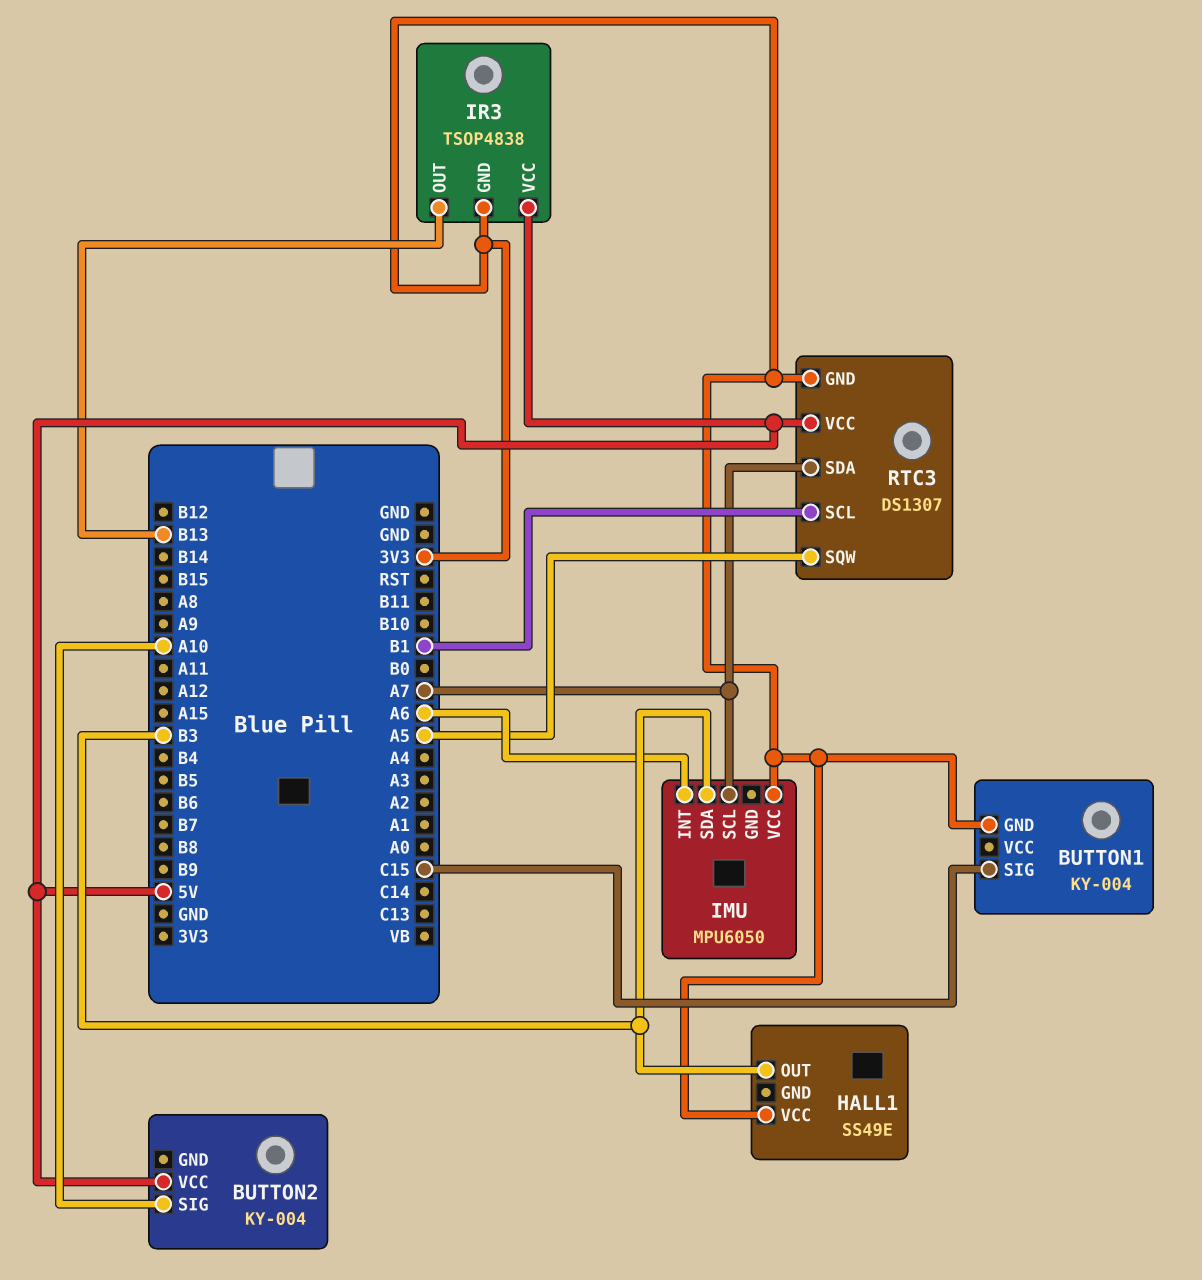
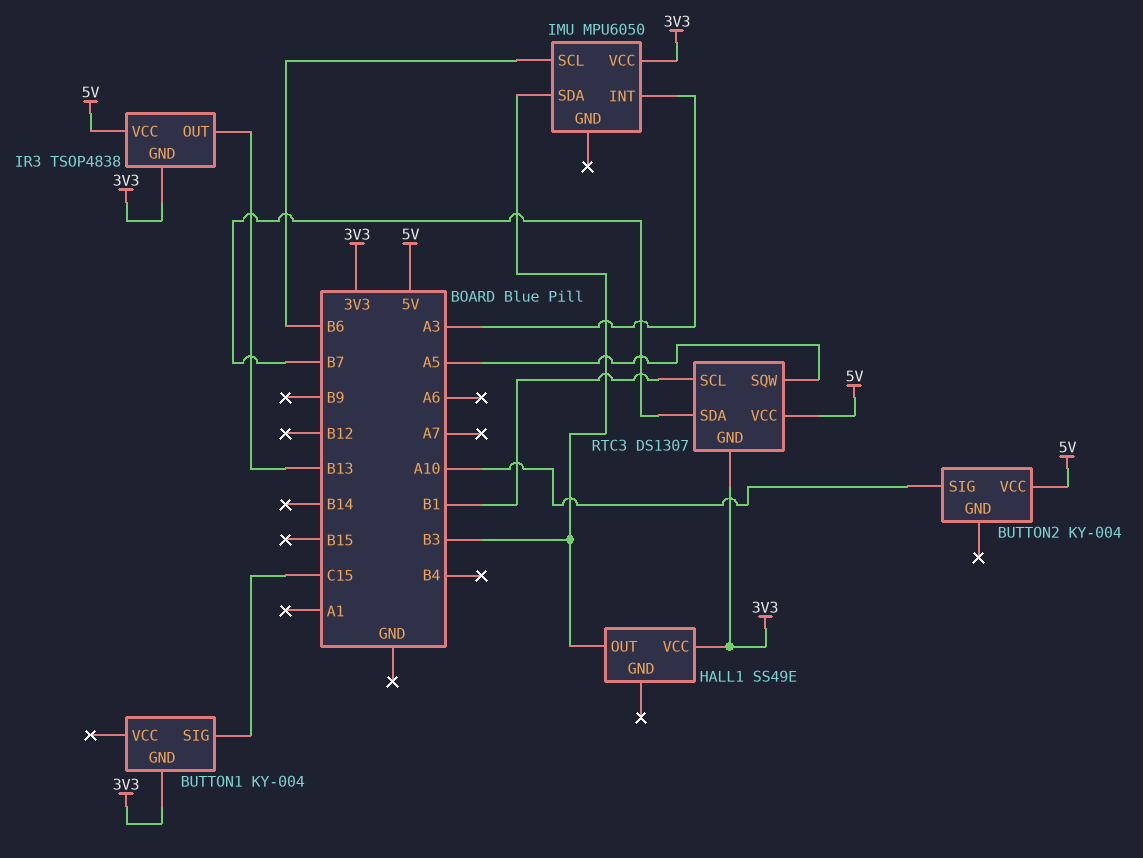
IMU pin INT: A6 -> A3
IMU pin SCL: A7 -> B6
RTC3 pin SDA: A7 -> B7

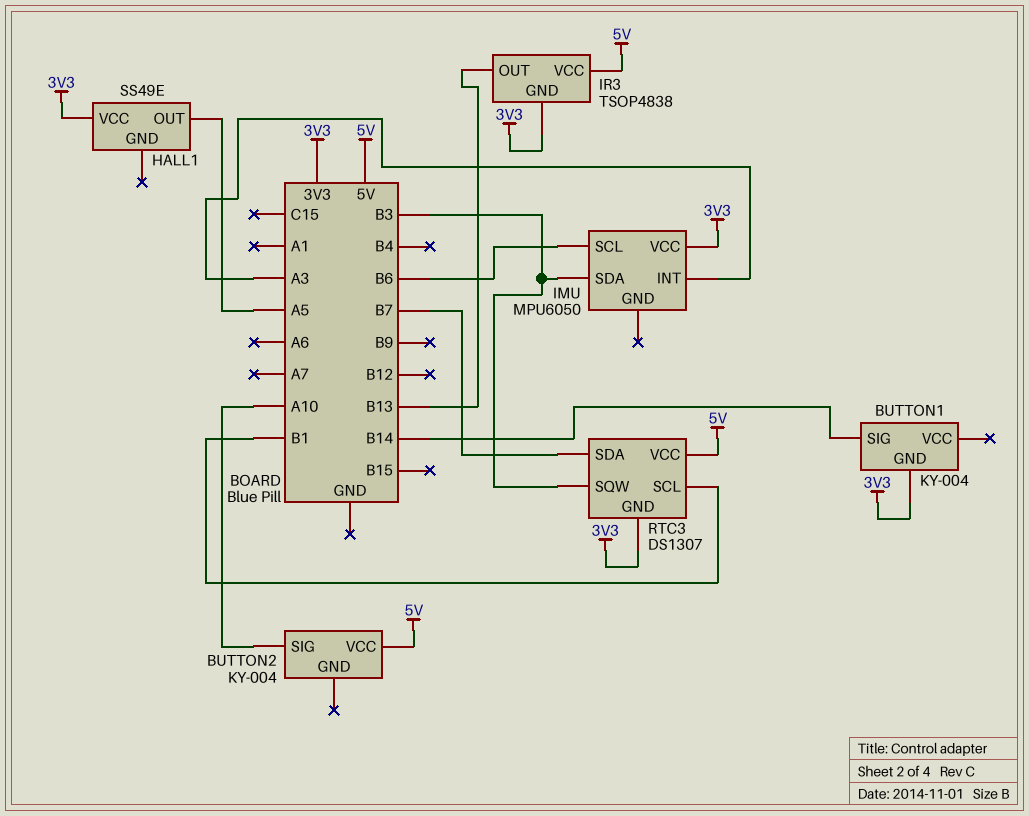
BUTTON1 pin SIG: C15 -> B14
HALL1 pin OUT: B3 -> A5
RTC3 pin SQW: A5 -> B3

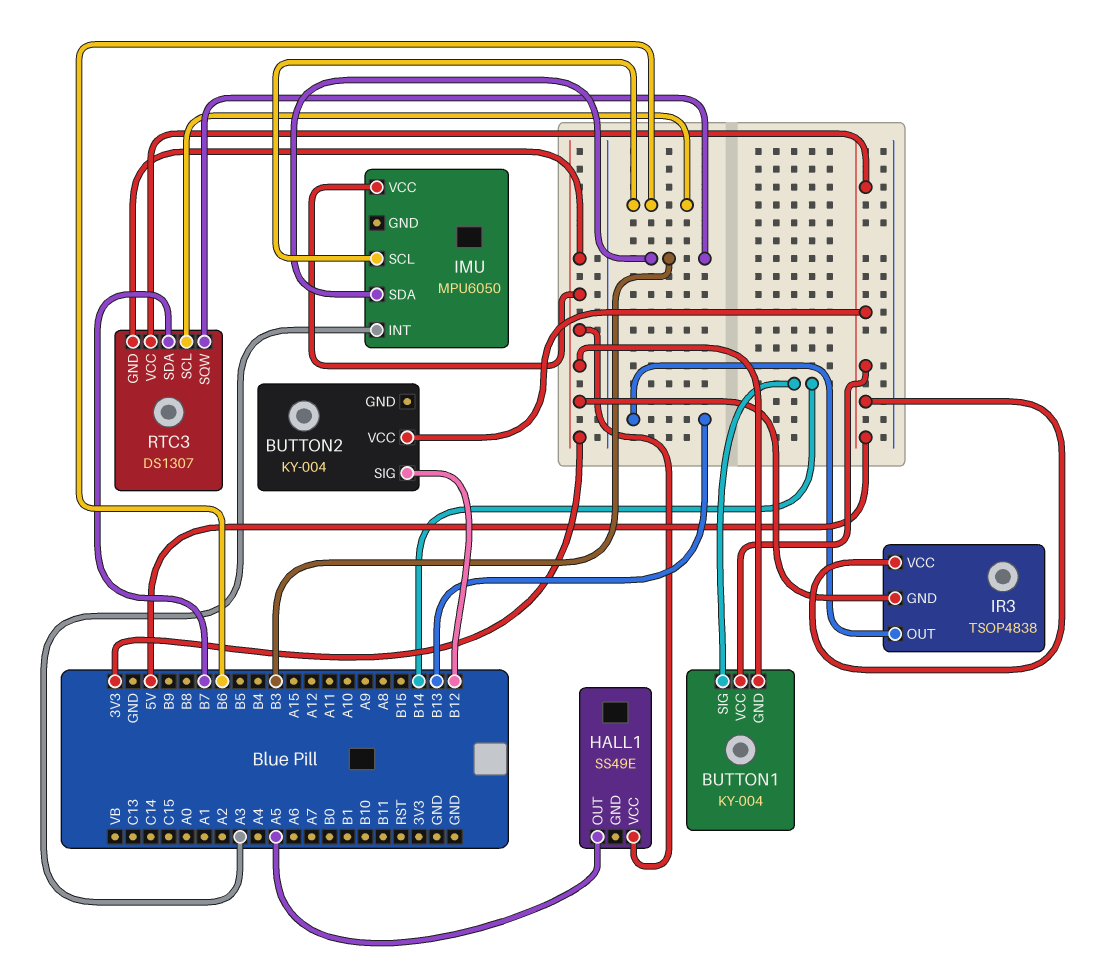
BUTTON1 pin VCC: none -> 5V
BUTTON2 pin SIG: A10 -> B12
RTC3 pin SCL: B1 -> B6

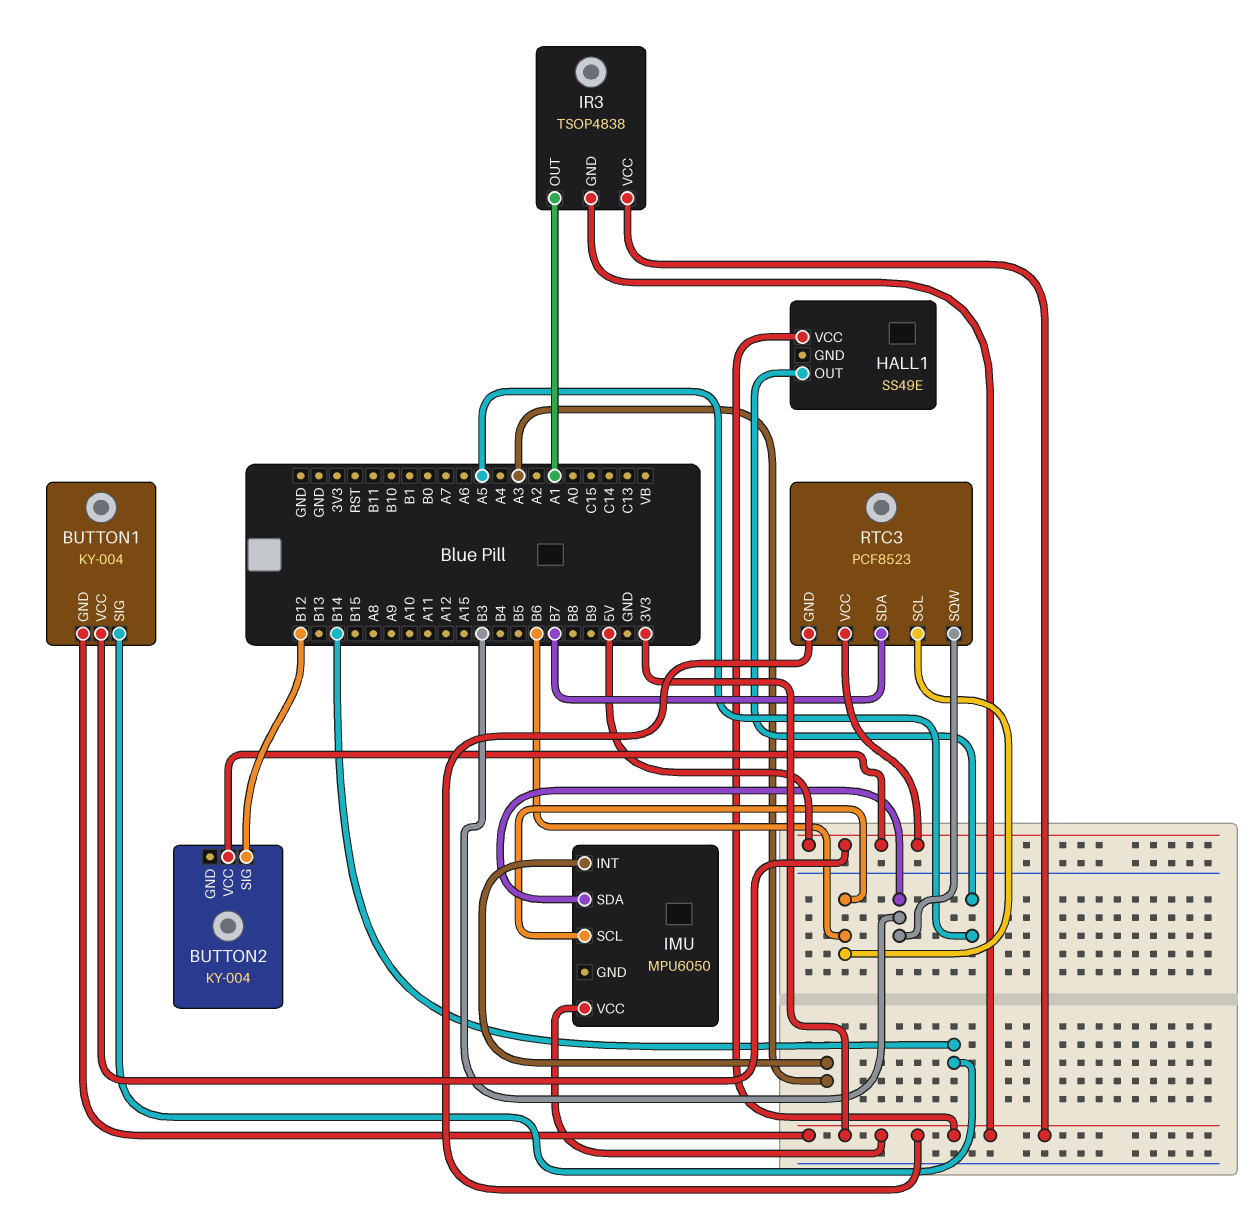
IR3 pin OUT: B13 -> A1
IR3 pin VCC: 5V -> 3V3
RTC3: DS1307 -> PCF8523

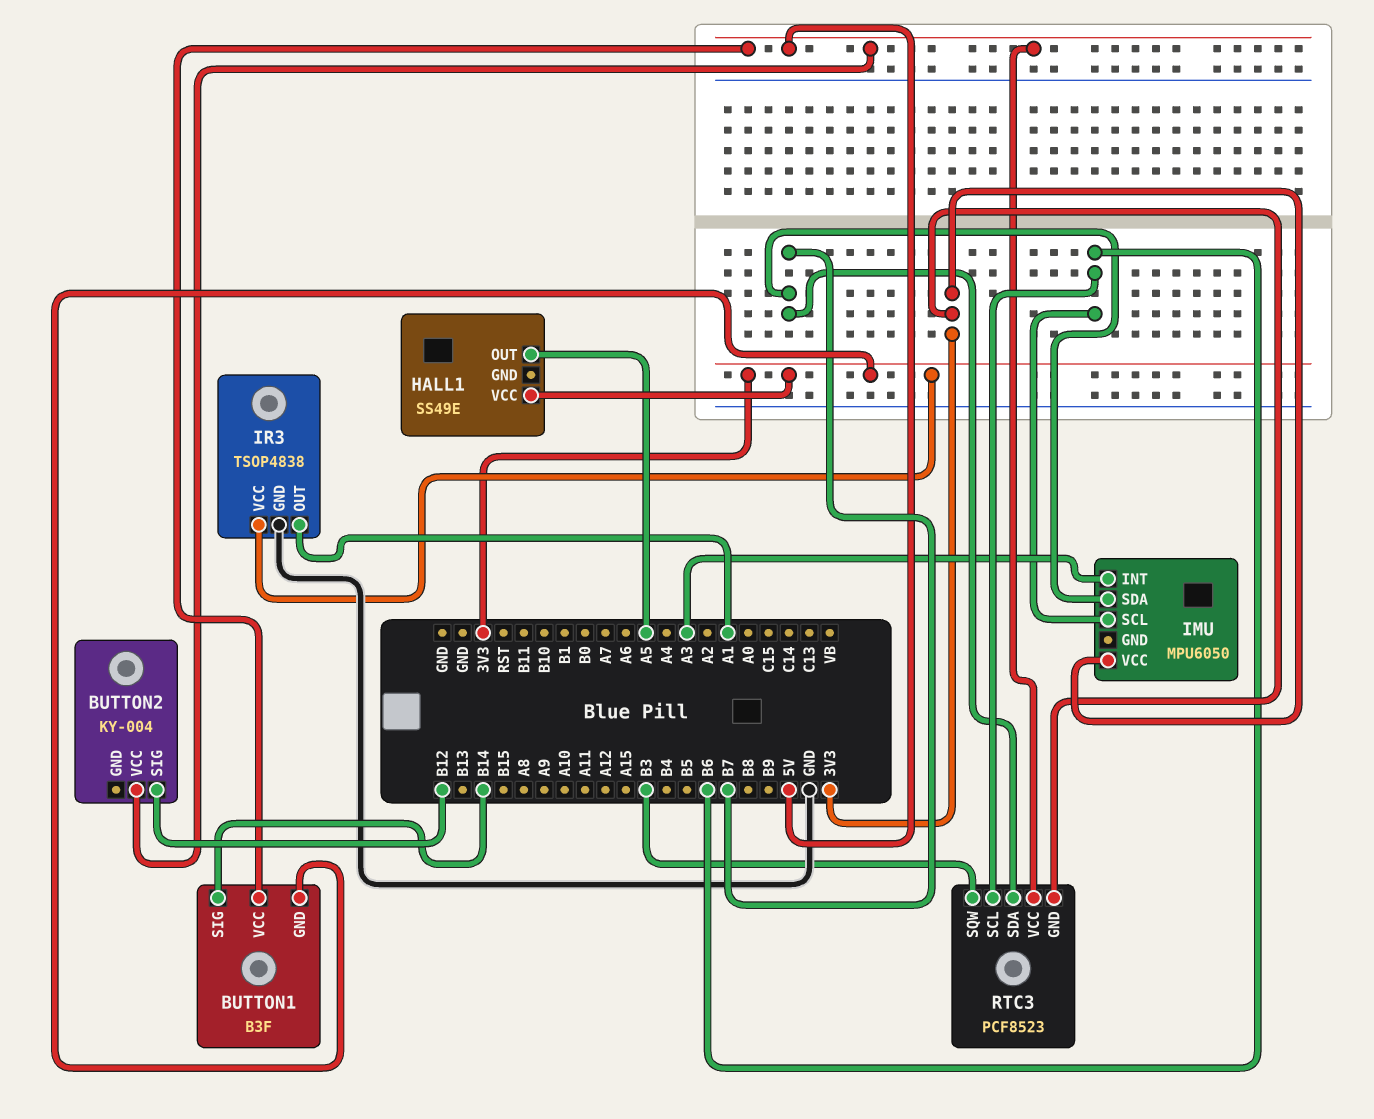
BUTTON1: KY-004 -> B3F
IMU pin SDA: B3 -> B7
IR3 pin GND: 3V3 -> GND

